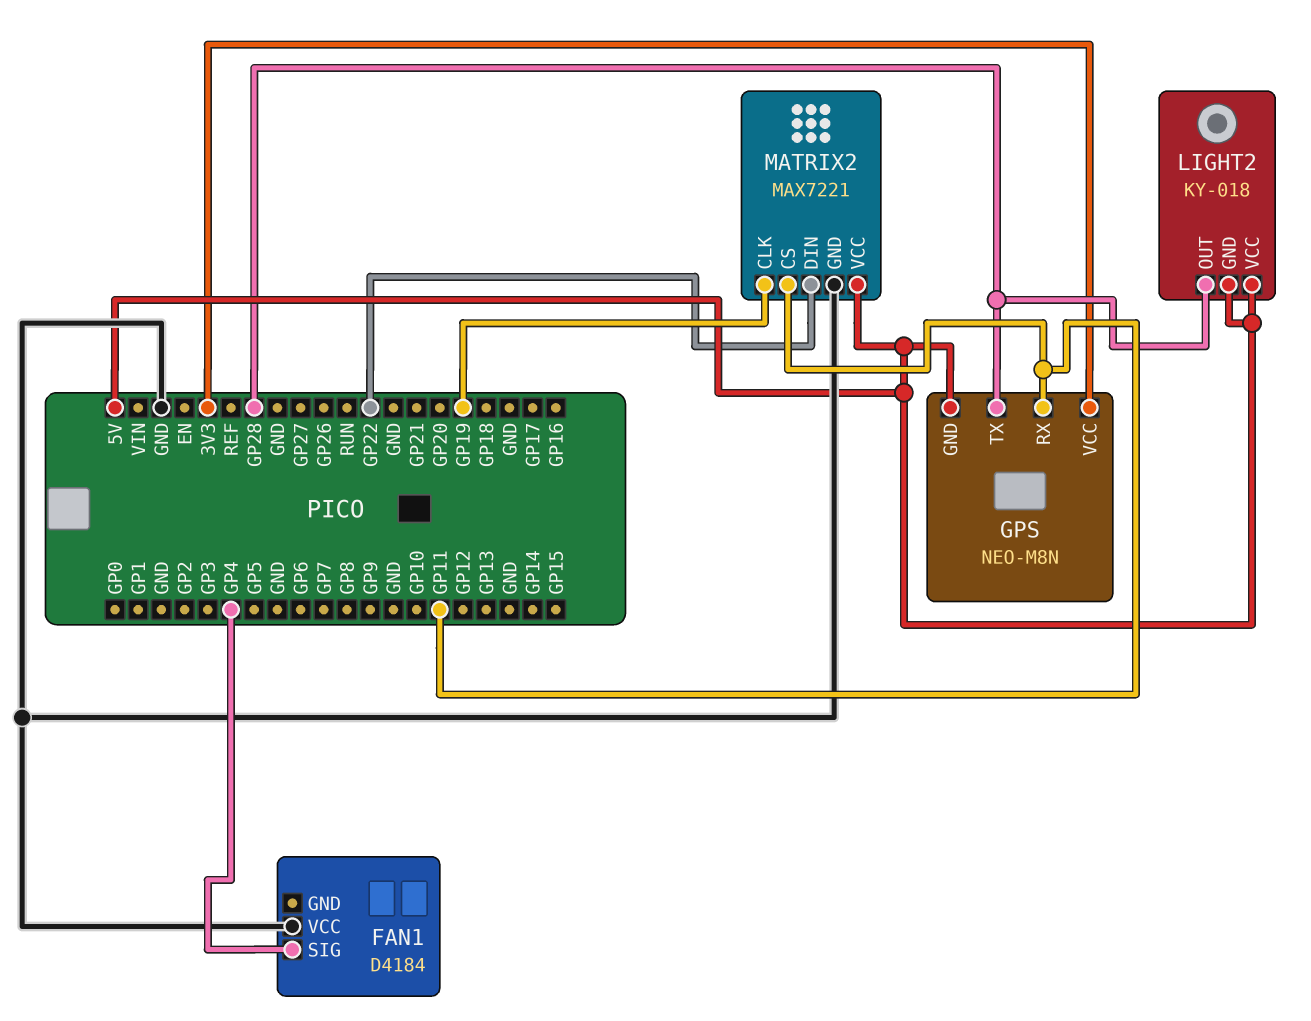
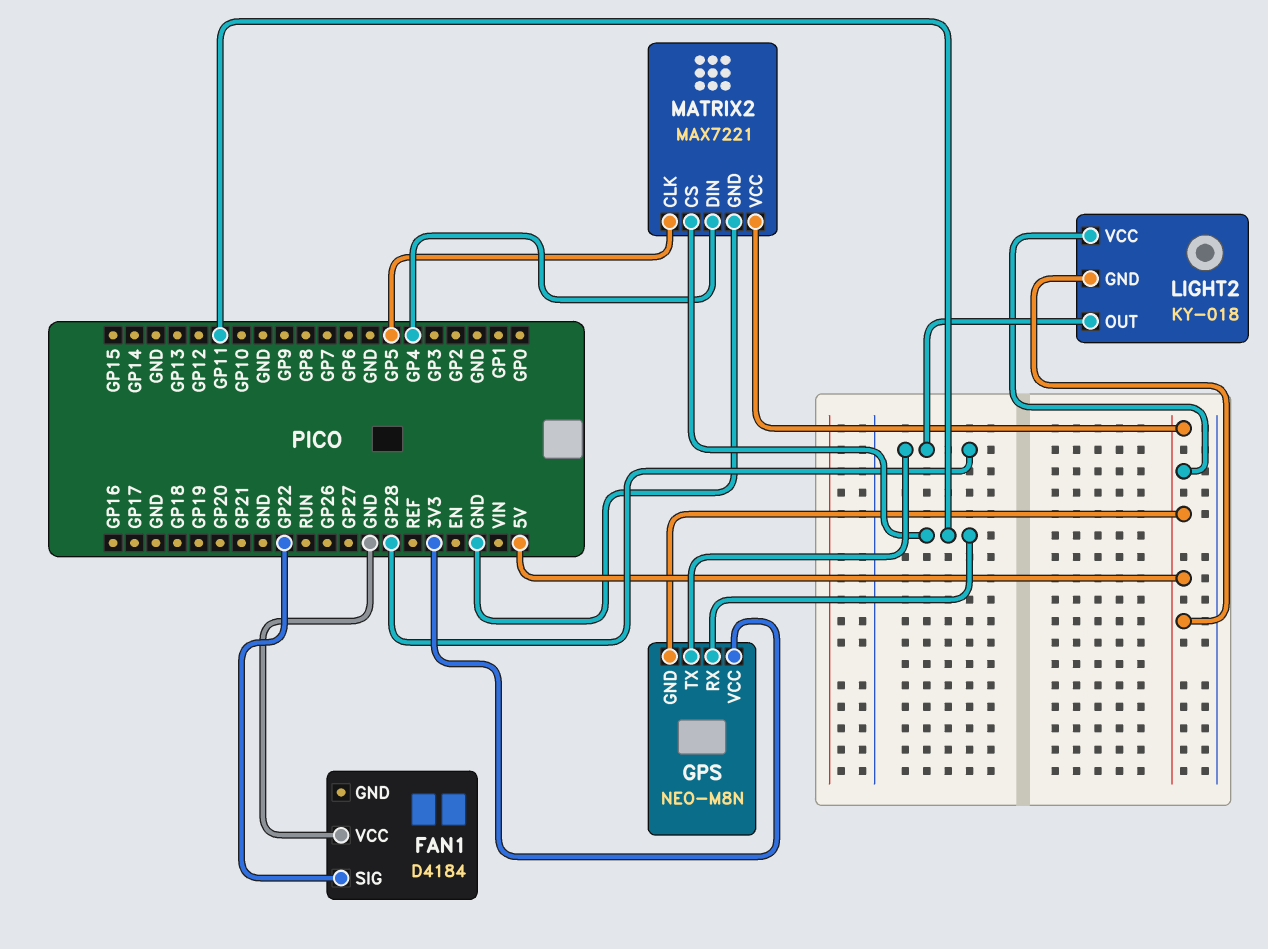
FAN1 pin SIG: GP4 -> GP22
MATRIX2 pin CLK: GP19 -> GP5
MATRIX2 pin DIN: GP22 -> GP4

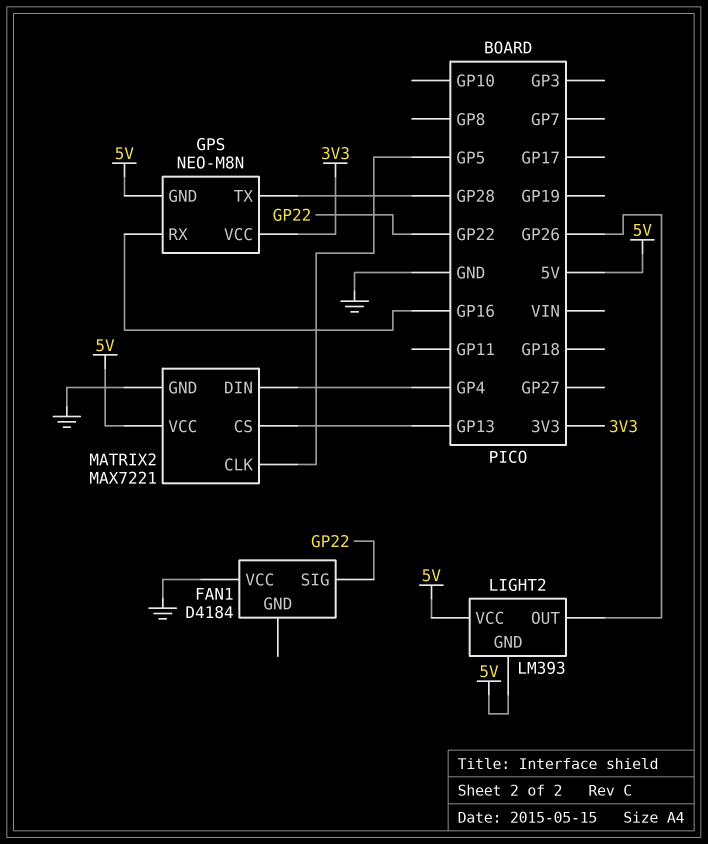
GPS pin RX: GP11 -> GP16
LIGHT2: KY-018 -> LM393
LIGHT2 pin OUT: GP28 -> GP26
MATRIX2 pin CS: GP11 -> GP13

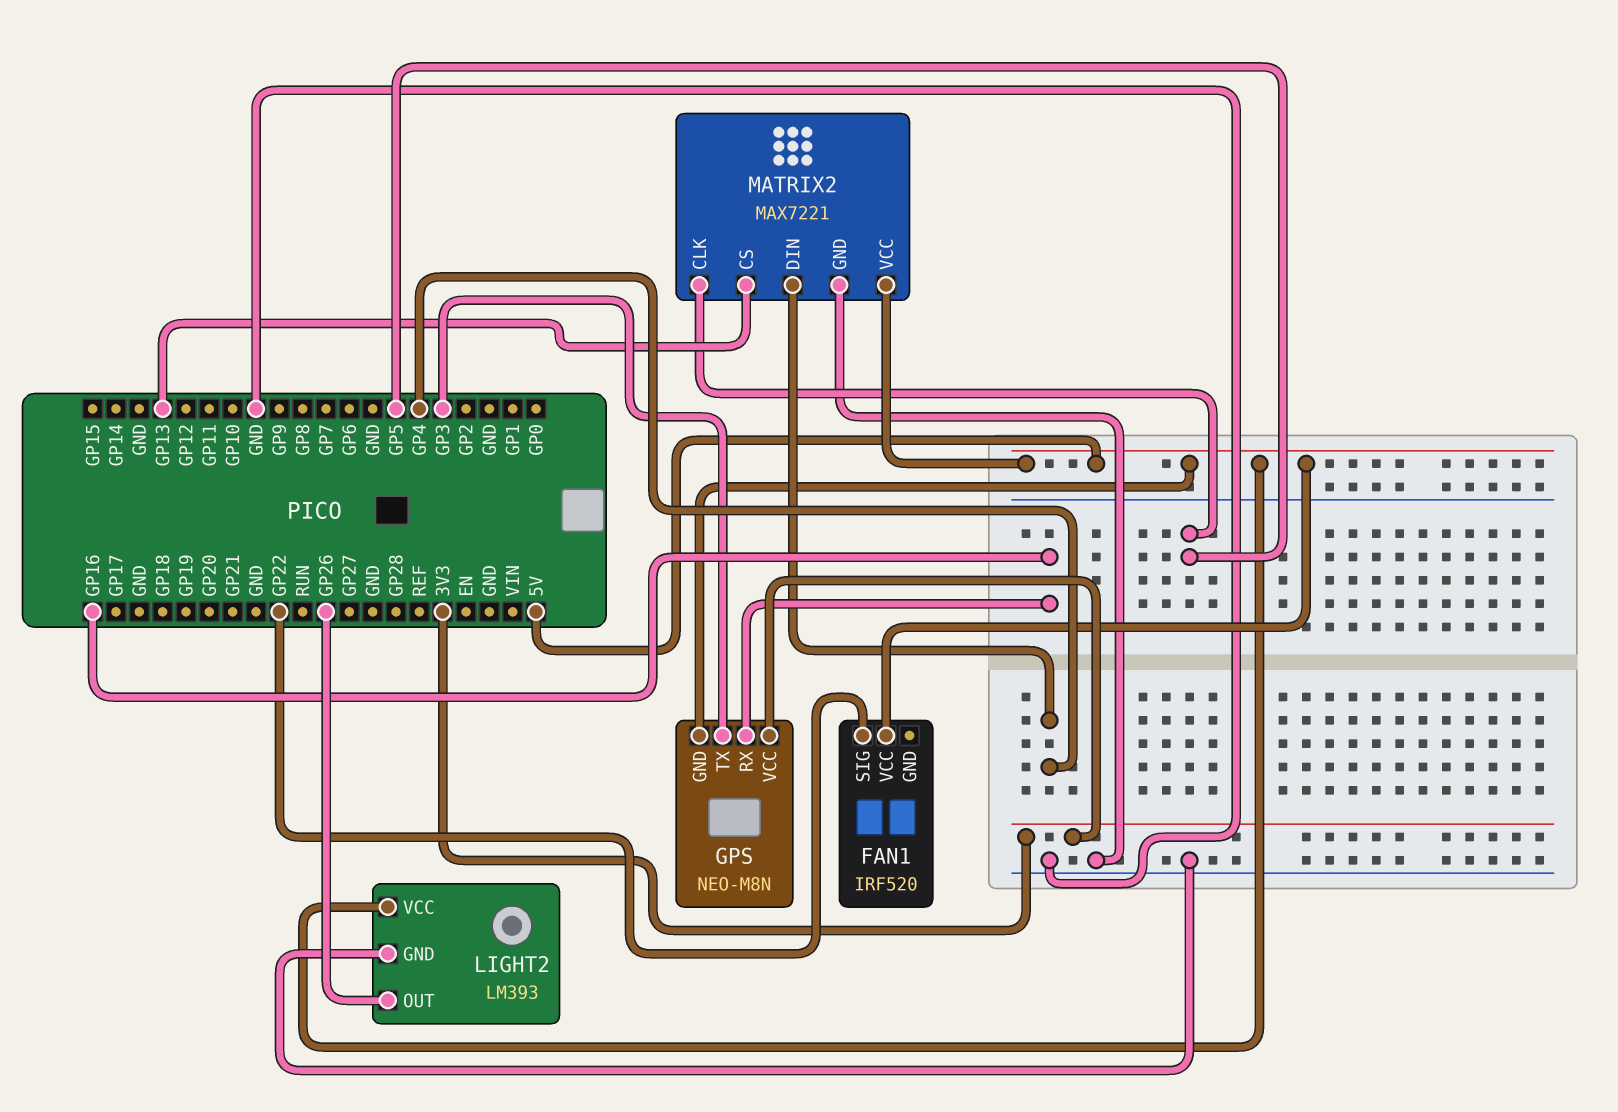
FAN1: D4184 -> IRF520
FAN1 pin VCC: GND -> 5V
GPS pin TX: GP28 -> GP3
LIGHT2 pin GND: 5V -> GND

